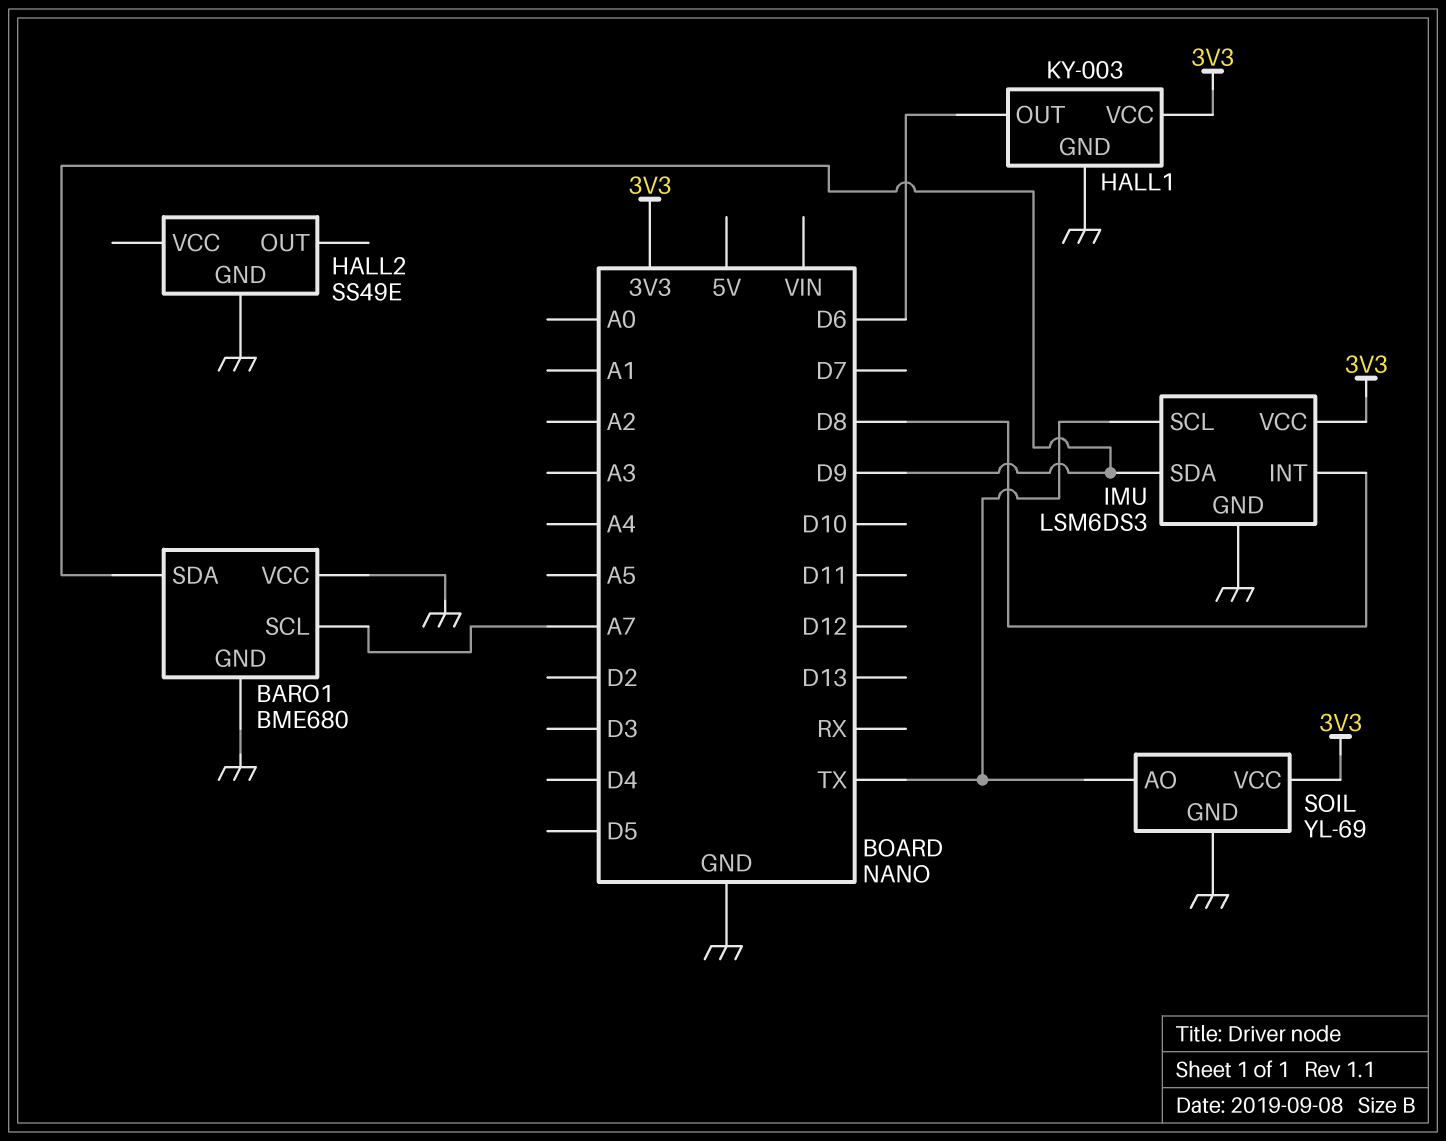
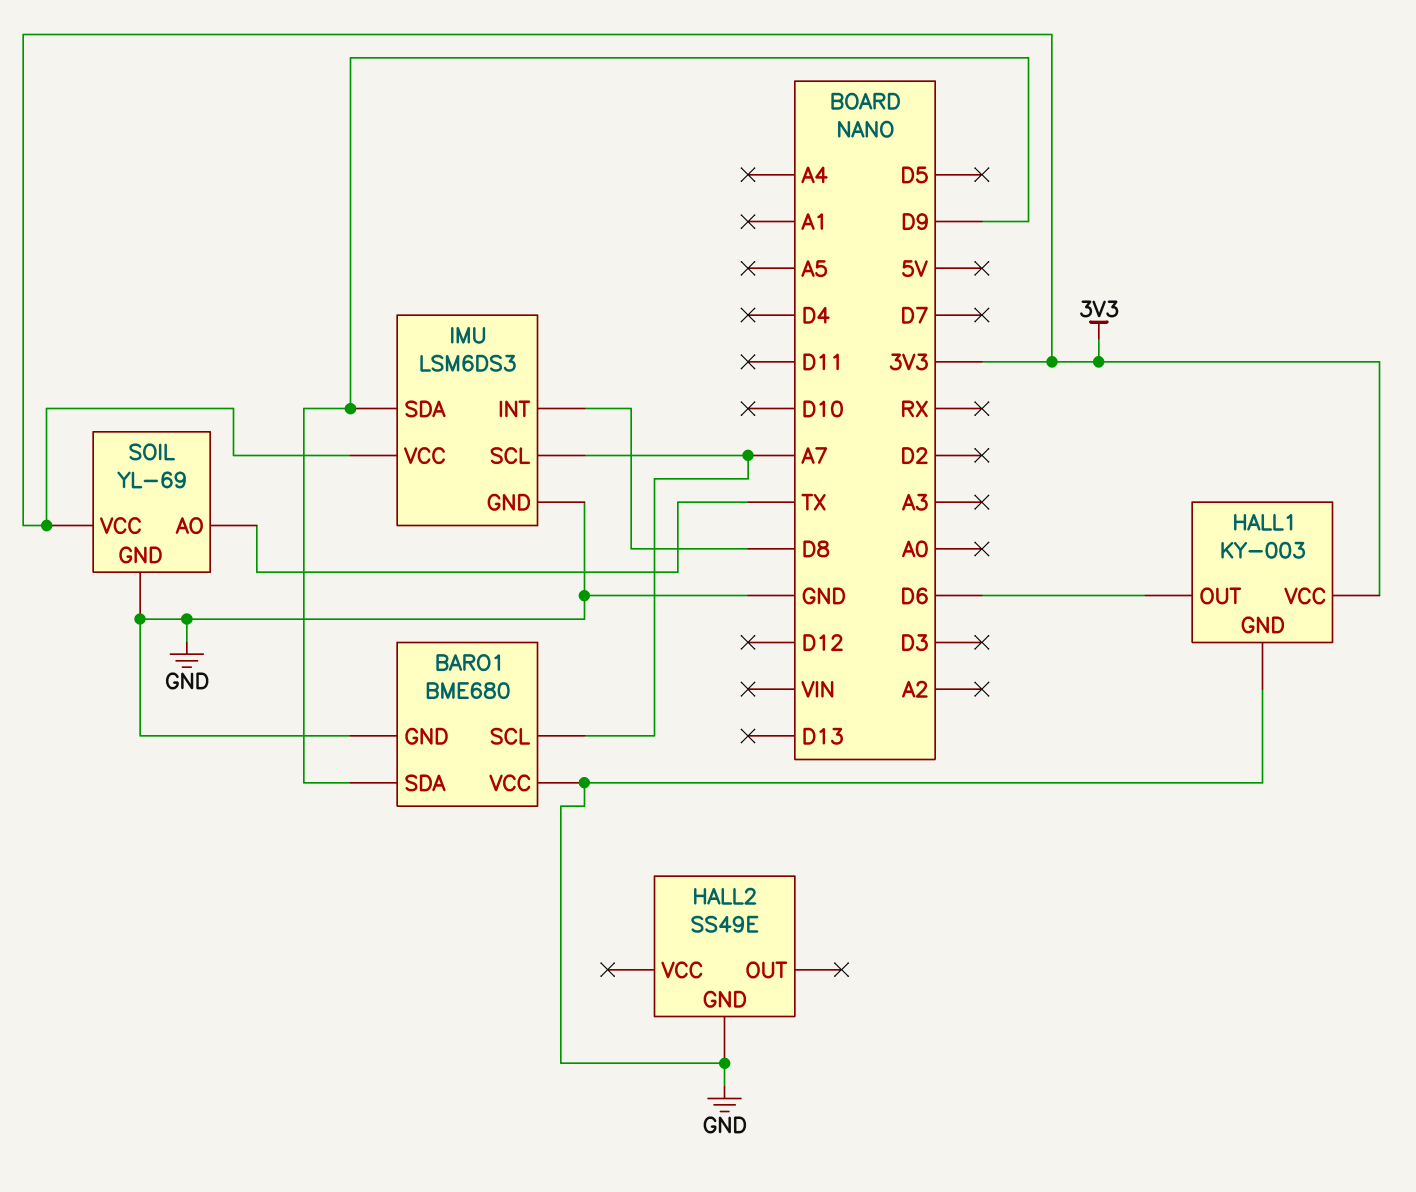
IMU pin SCL: TX -> A7

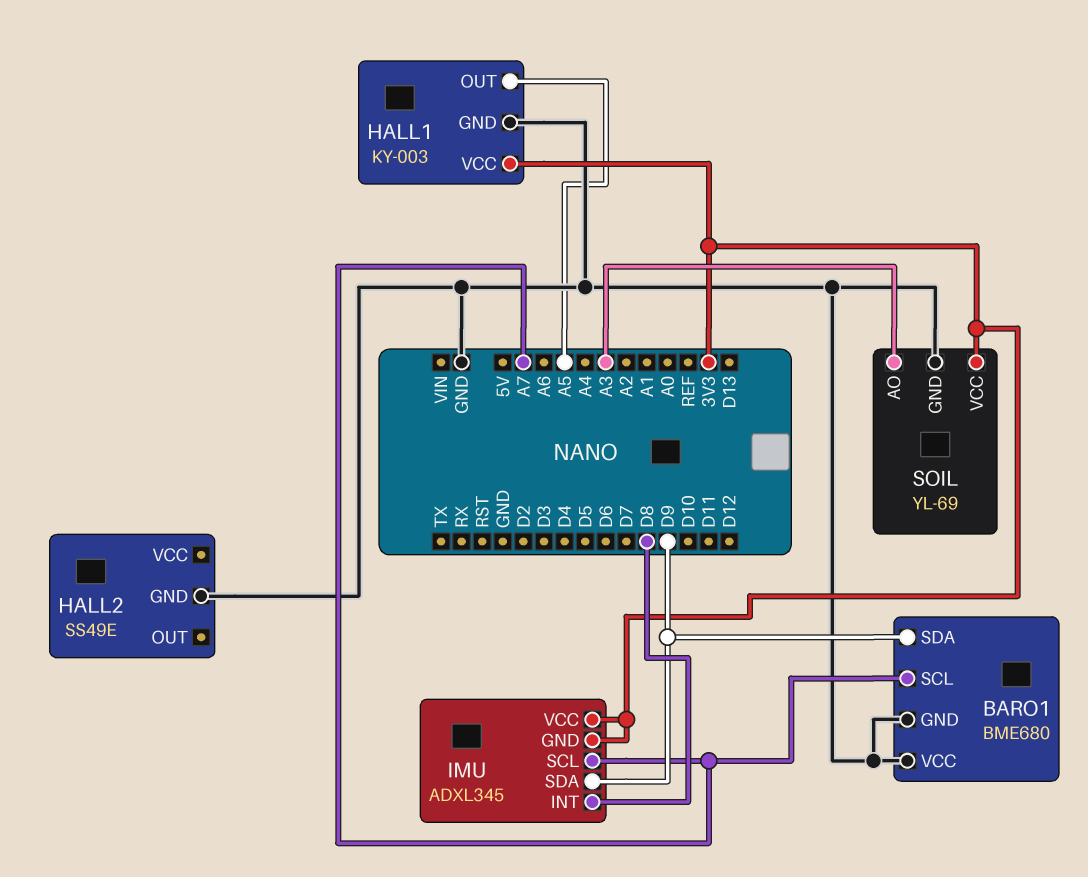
HALL1 pin OUT: D6 -> A5
IMU: LSM6DS3 -> ADXL345
IMU pin GND: GND -> 3V3
SOIL pin AO: TX -> A3

